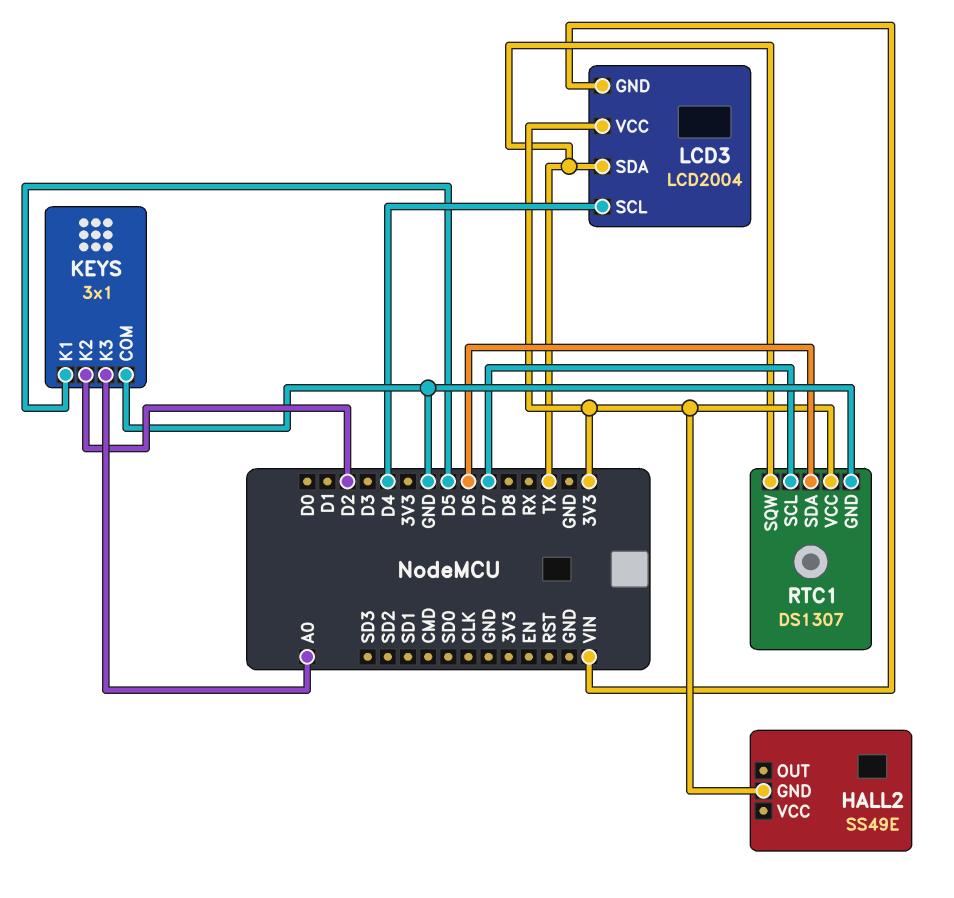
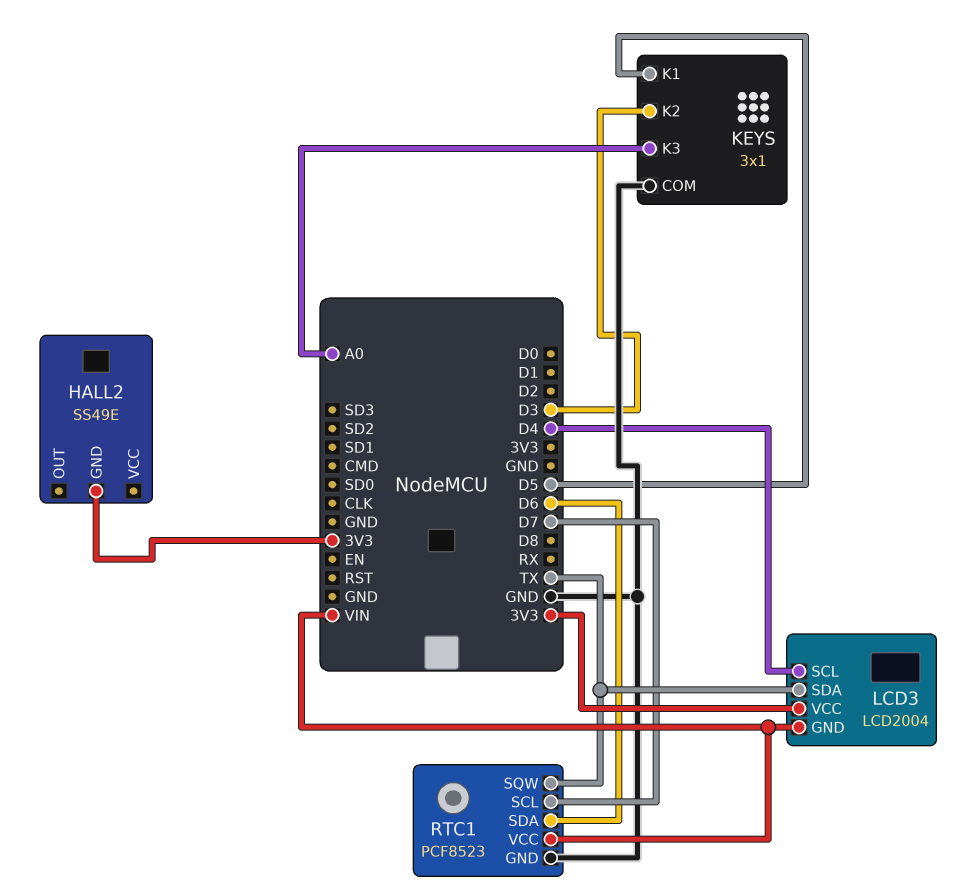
KEYS pin K2: D2 -> D3
RTC1: DS1307 -> PCF8523
RTC1 pin VCC: 3V3 -> VIN

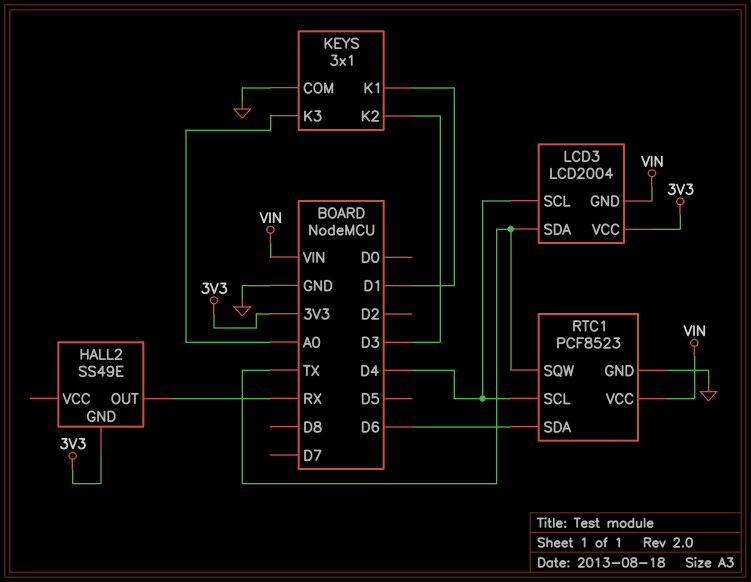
HALL2 pin OUT: none -> RX
KEYS pin K1: D5 -> D1
RTC1 pin SCL: D7 -> D4

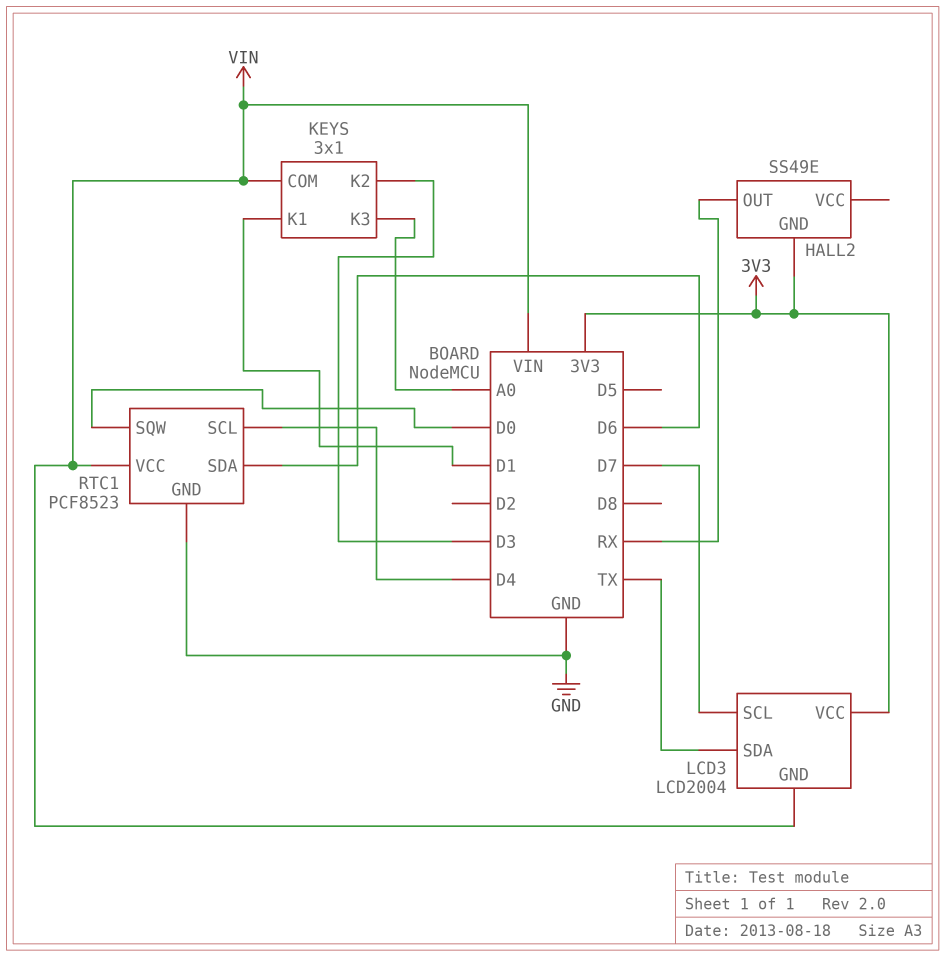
KEYS pin COM: GND -> VIN
LCD3 pin SCL: D4 -> D7
RTC1 pin SQW: TX -> D0

